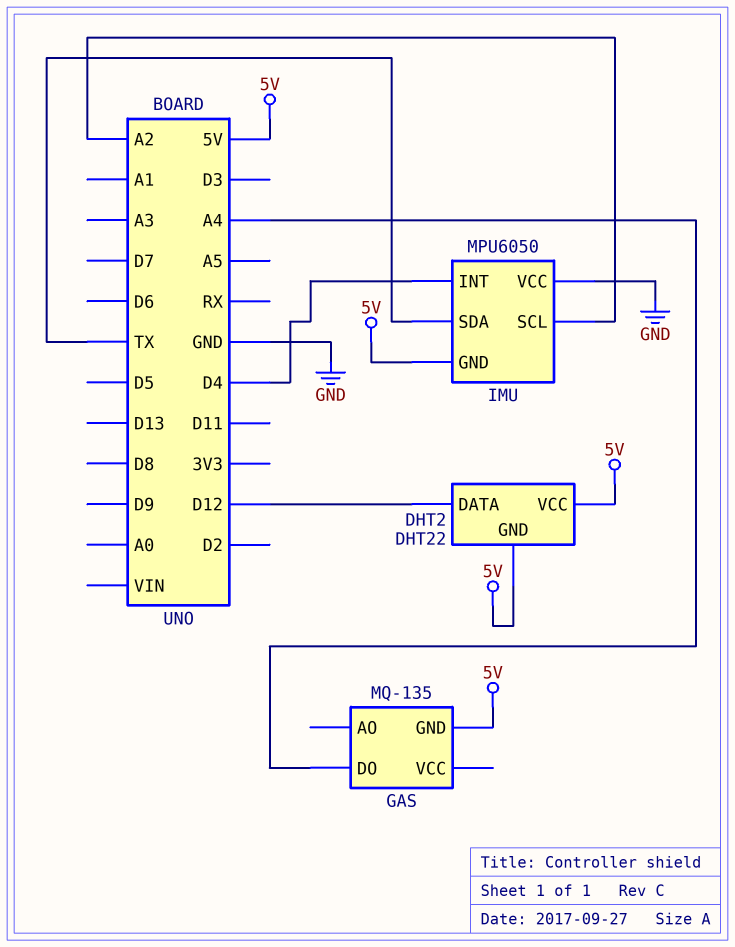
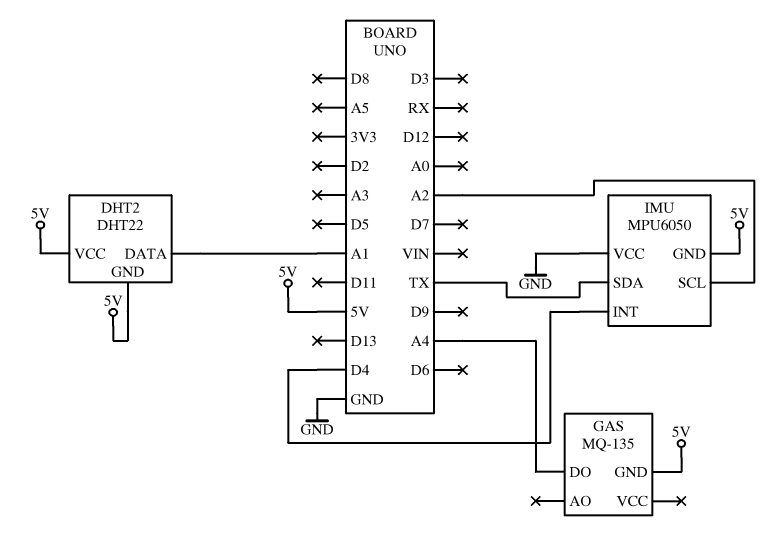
DHT2 pin DATA: D12 -> A1

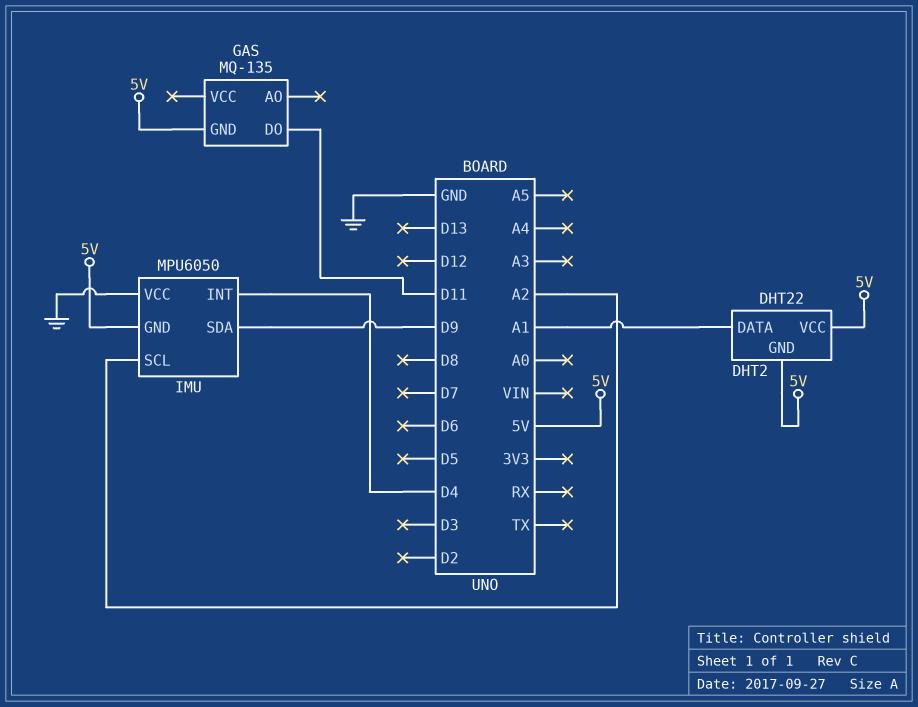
GAS pin DO: A4 -> D11
IMU pin SDA: TX -> D9

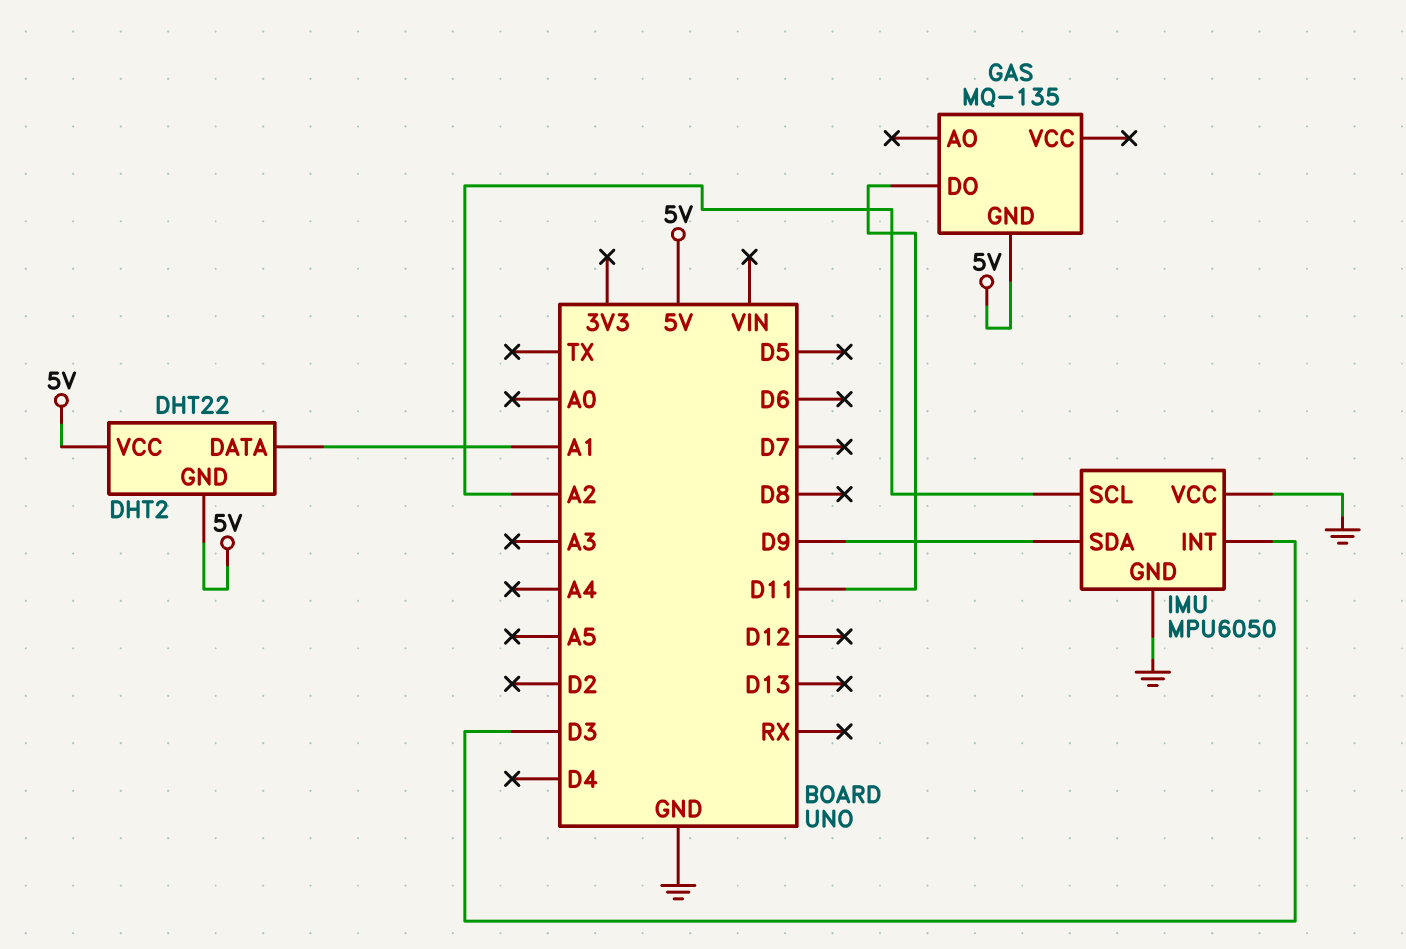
IMU pin GND: 5V -> GND
IMU pin INT: D4 -> D3

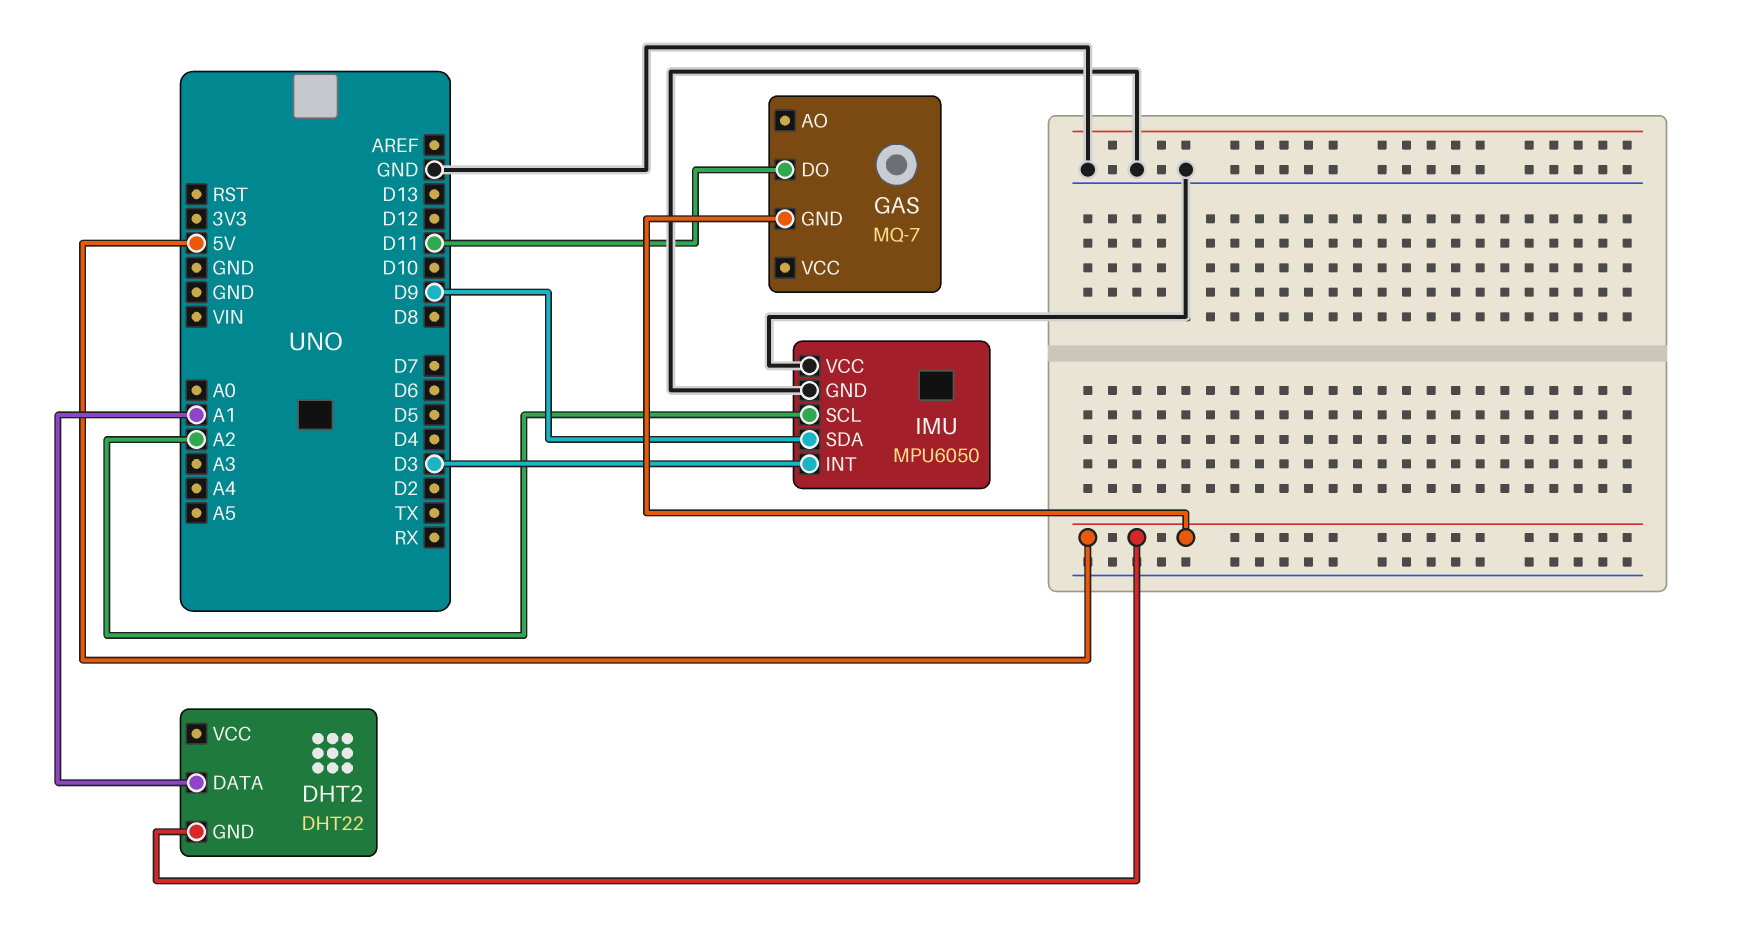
DHT2 pin VCC: 5V -> none
GAS: MQ-135 -> MQ-7

